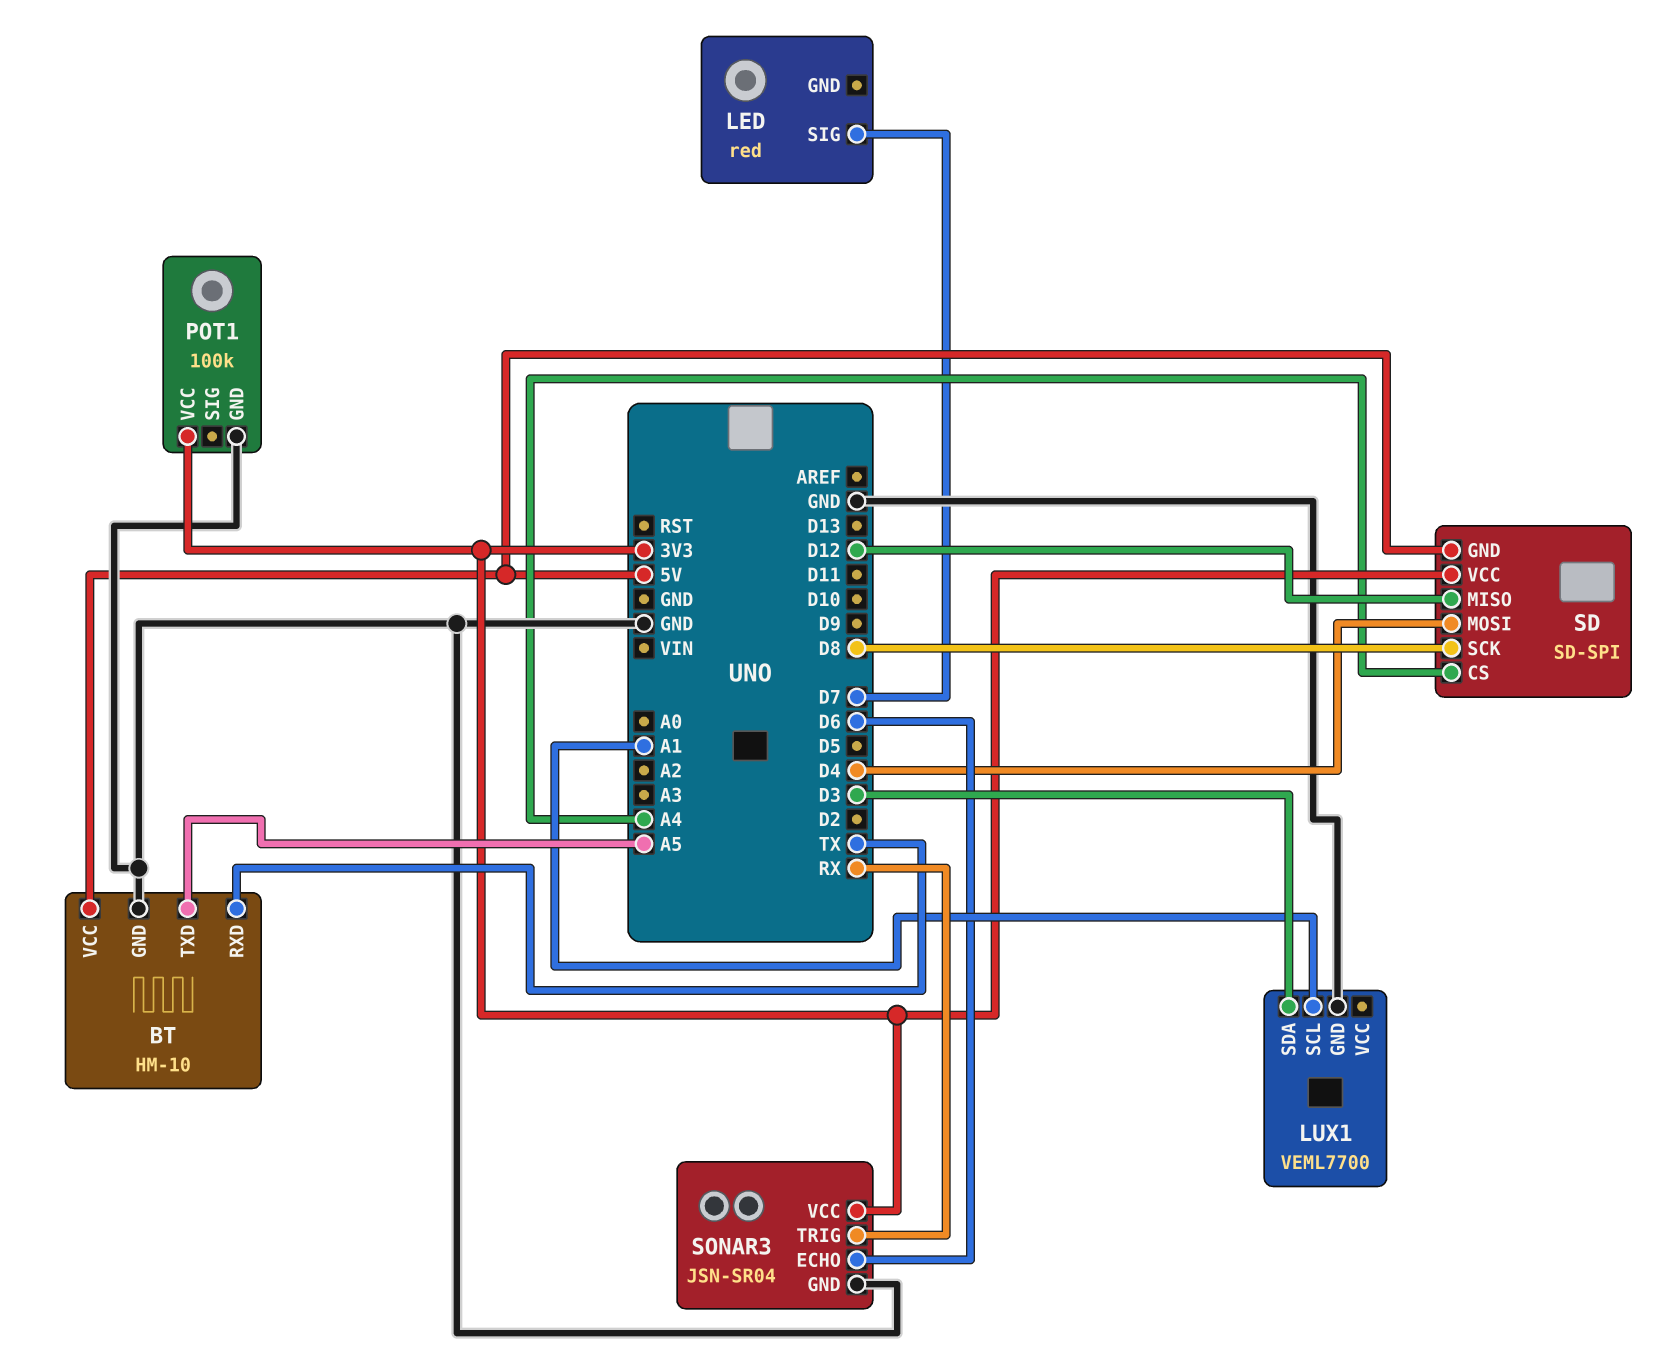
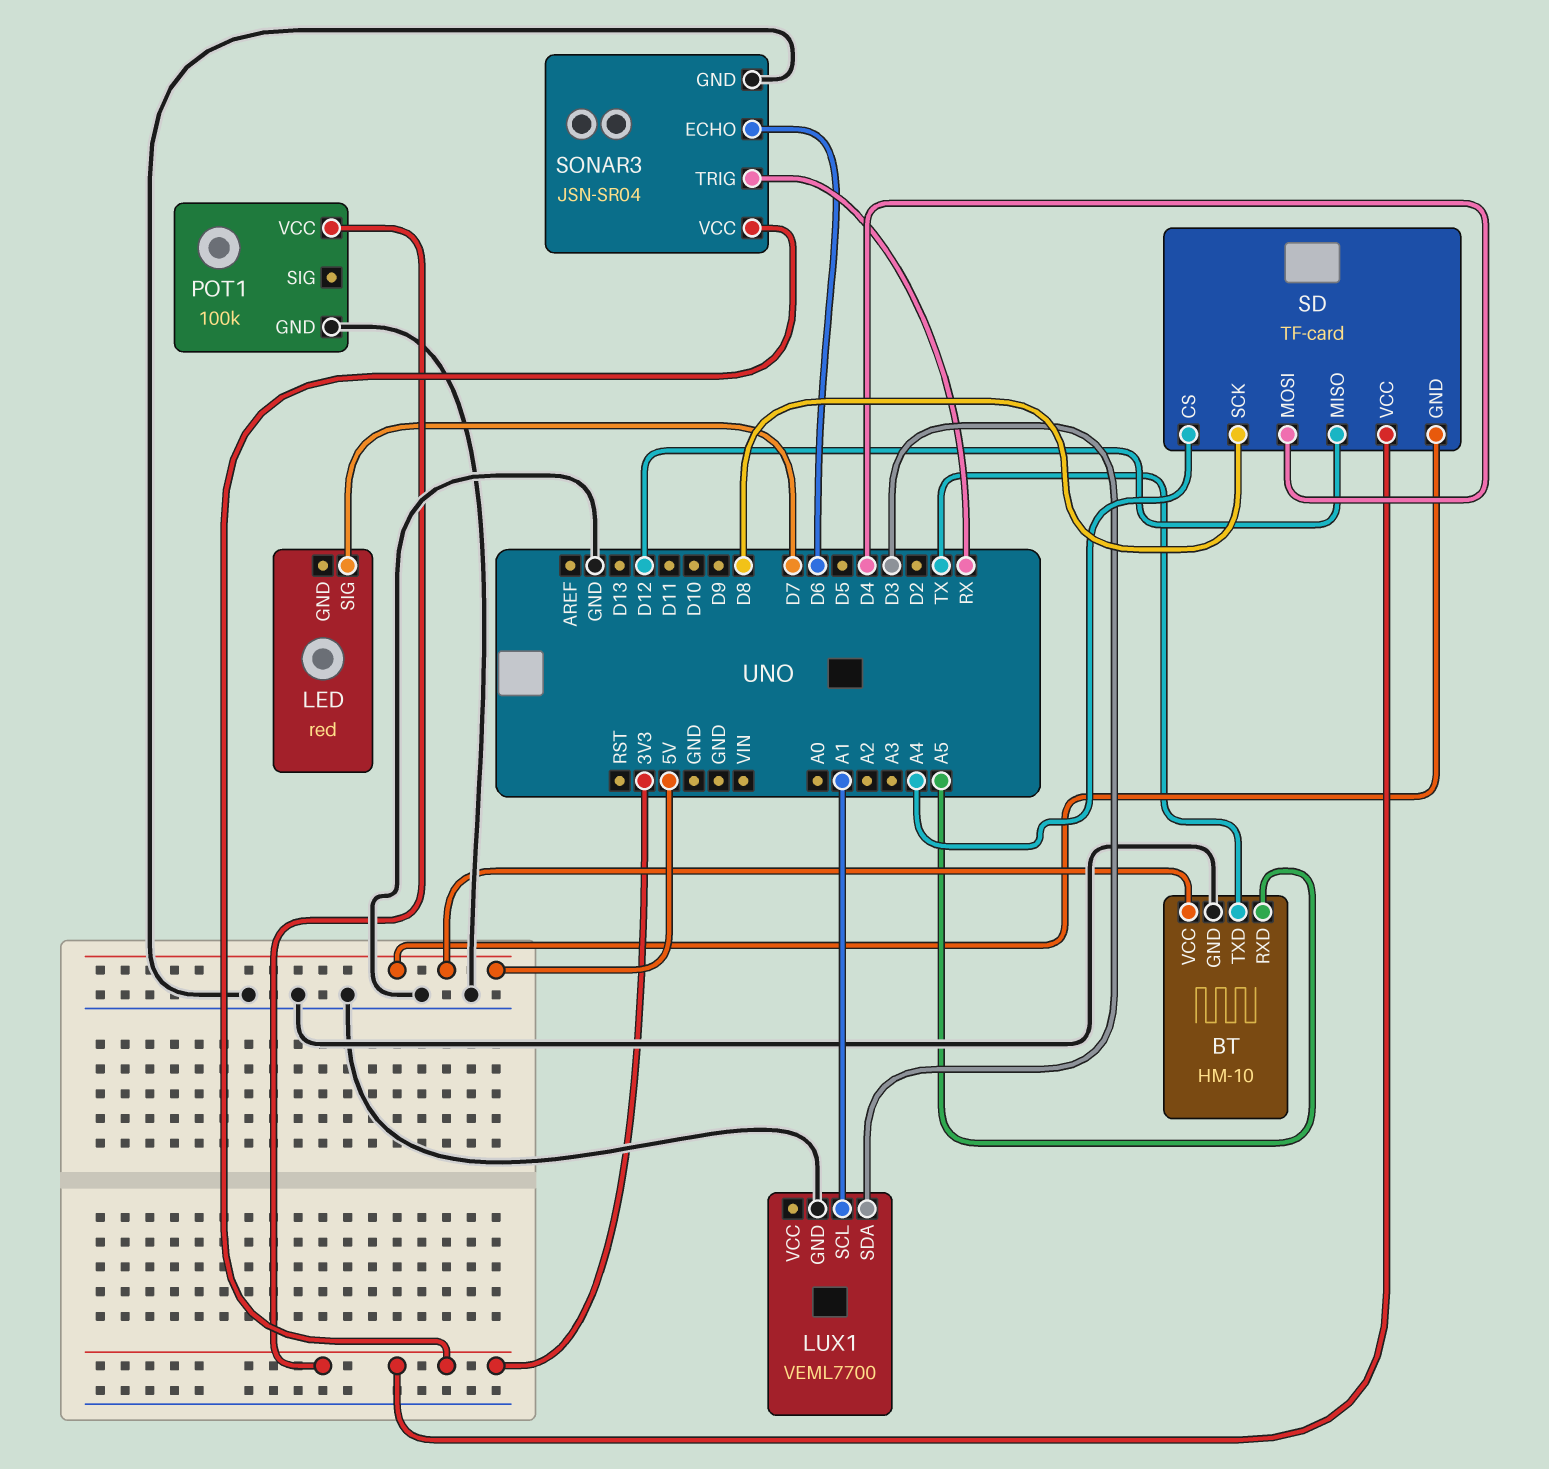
BT pin RXD: TX -> A5
BT pin TXD: A5 -> TX
SD: SD-SPI -> TF-card

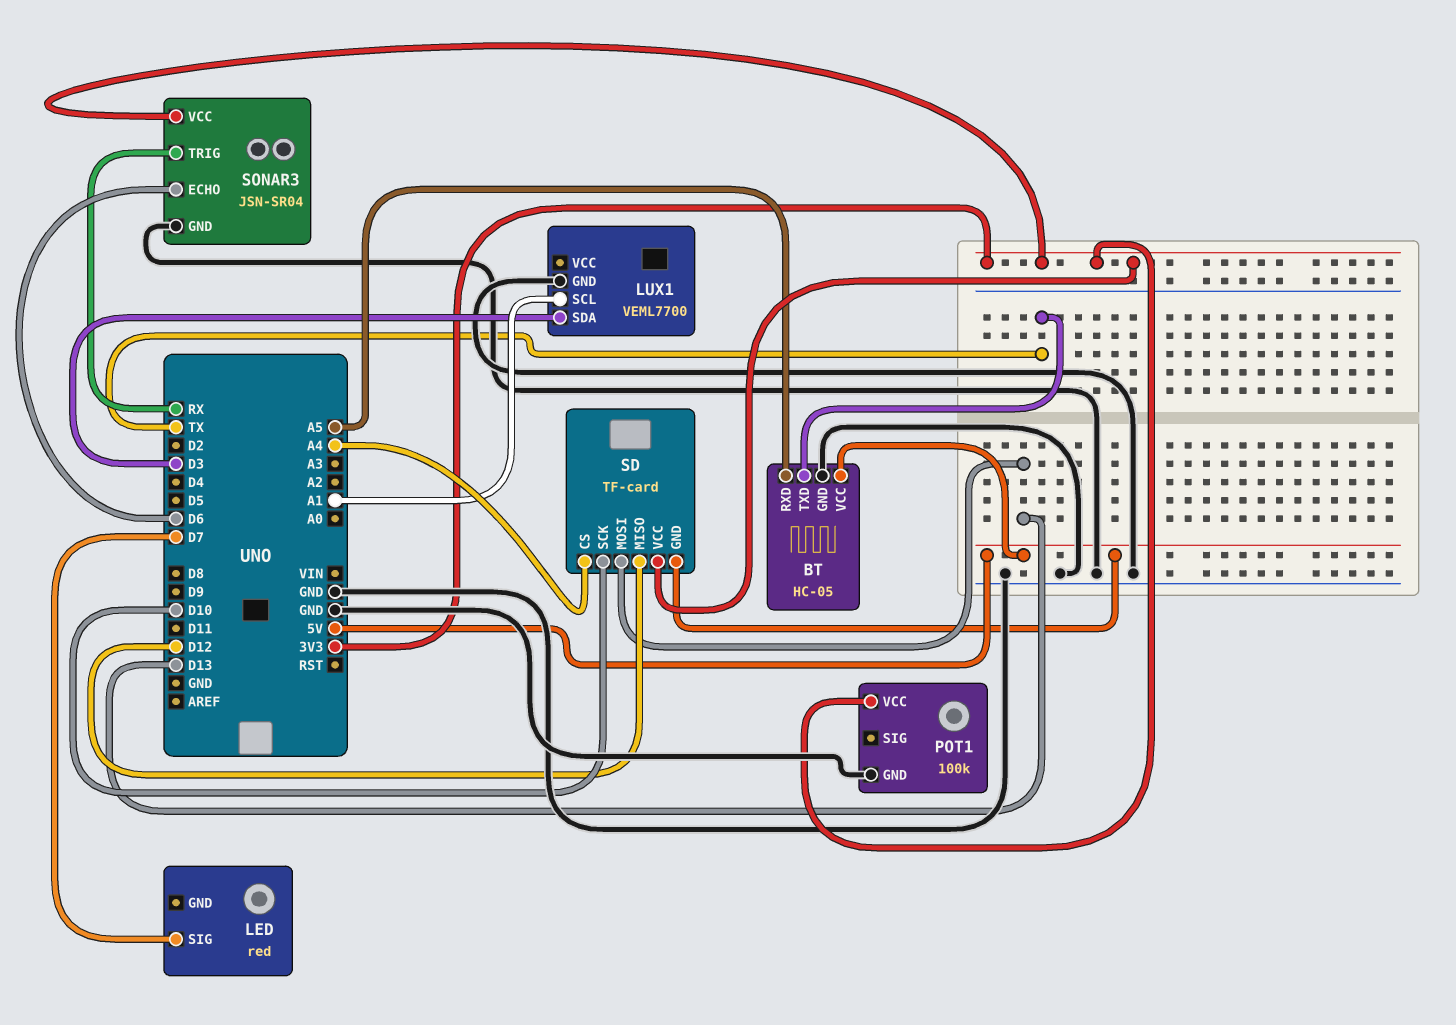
BT: HM-10 -> HC-05
SD pin MOSI: D4 -> D13
SD pin SCK: D8 -> D10

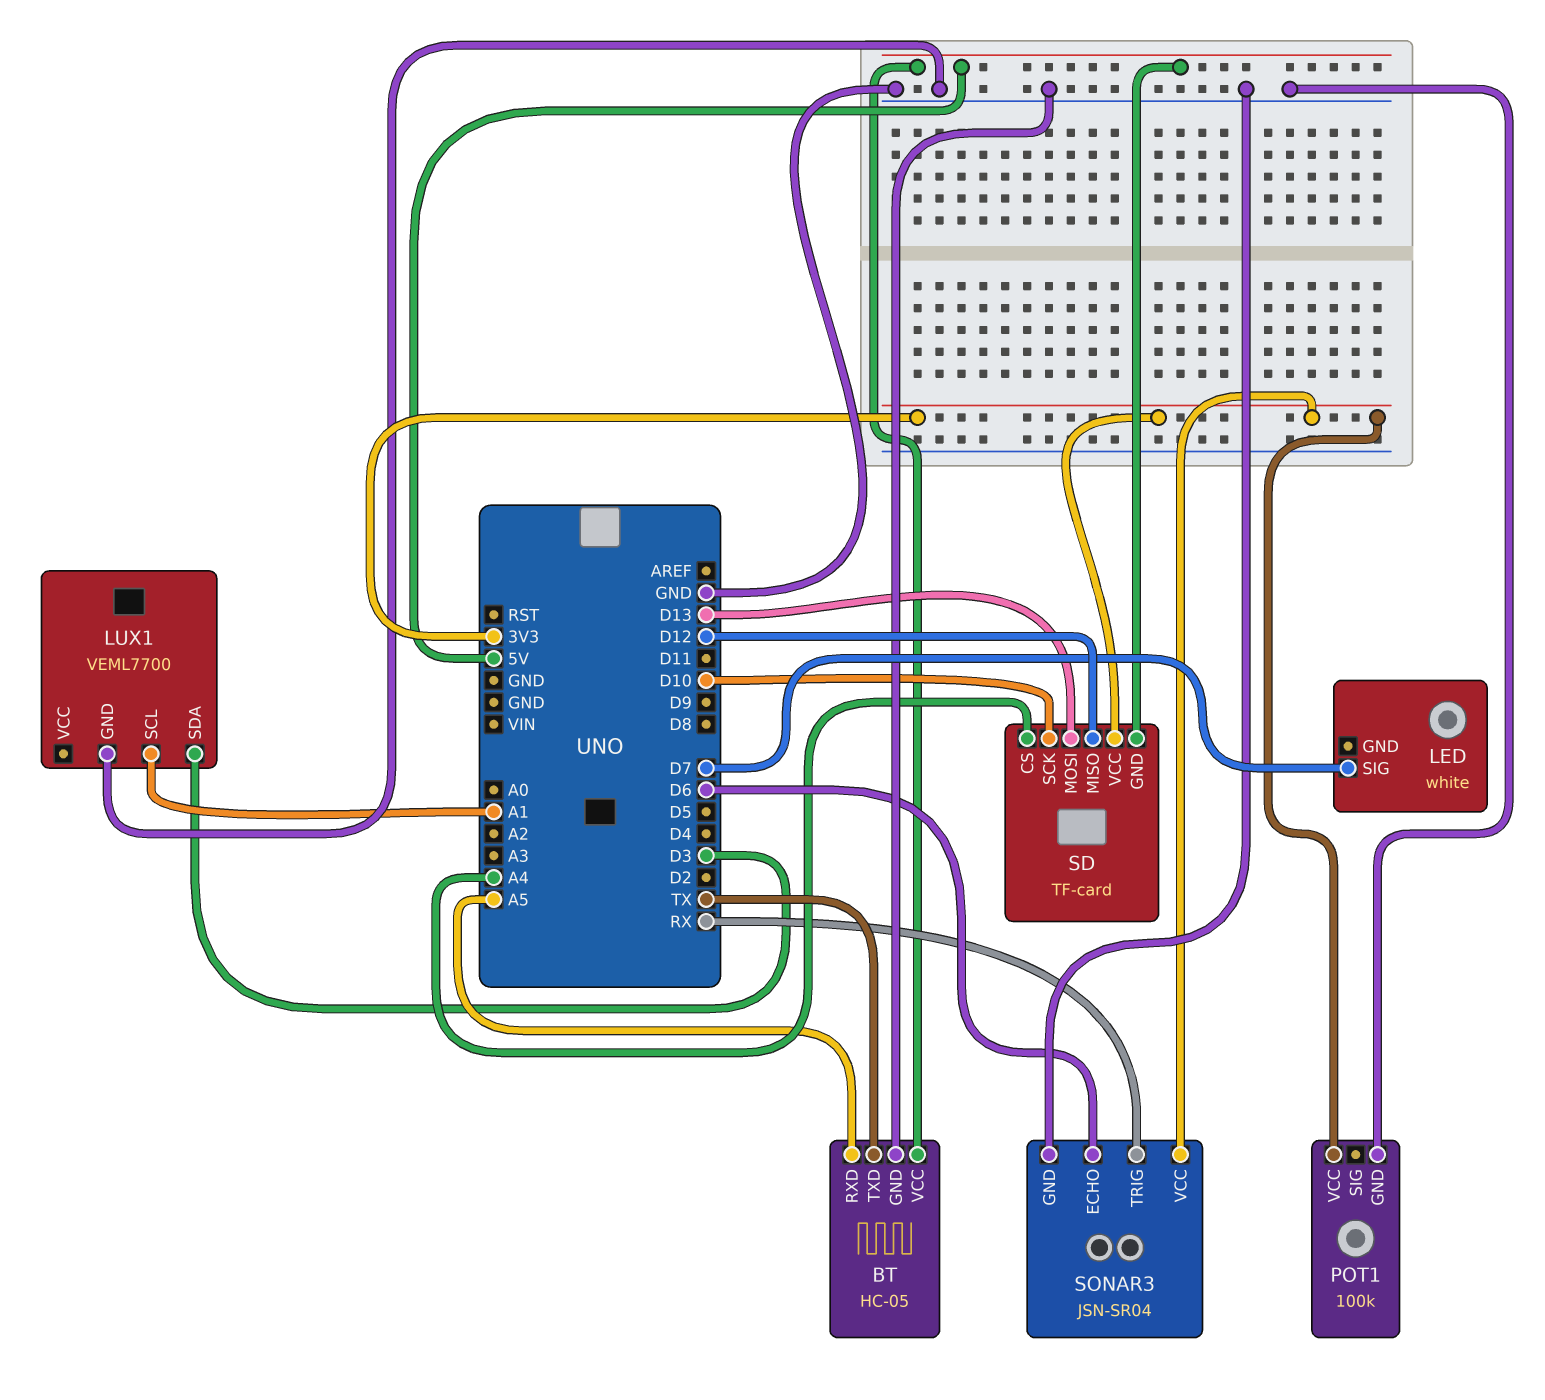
LED: red -> white

